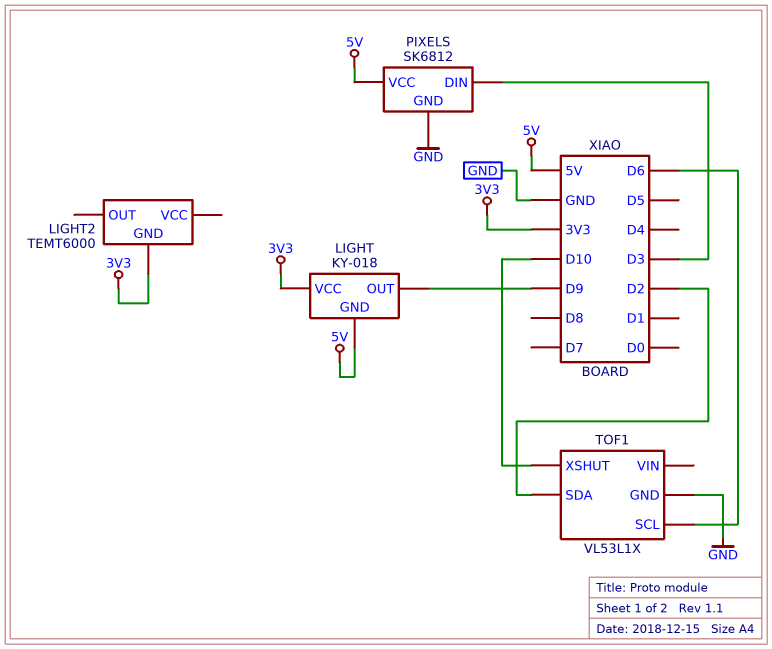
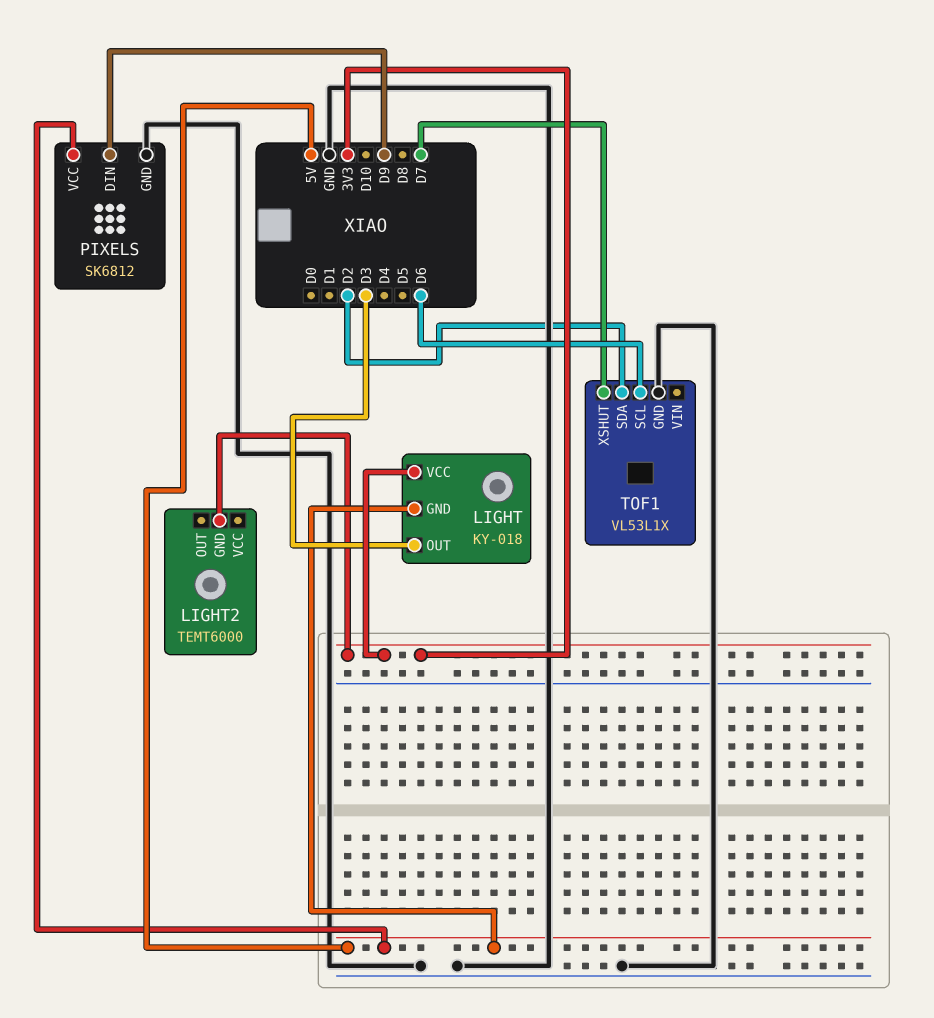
LIGHT pin OUT: D9 -> D3
PIXELS pin DIN: D3 -> D9
TOF1 pin XSHUT: D10 -> D7

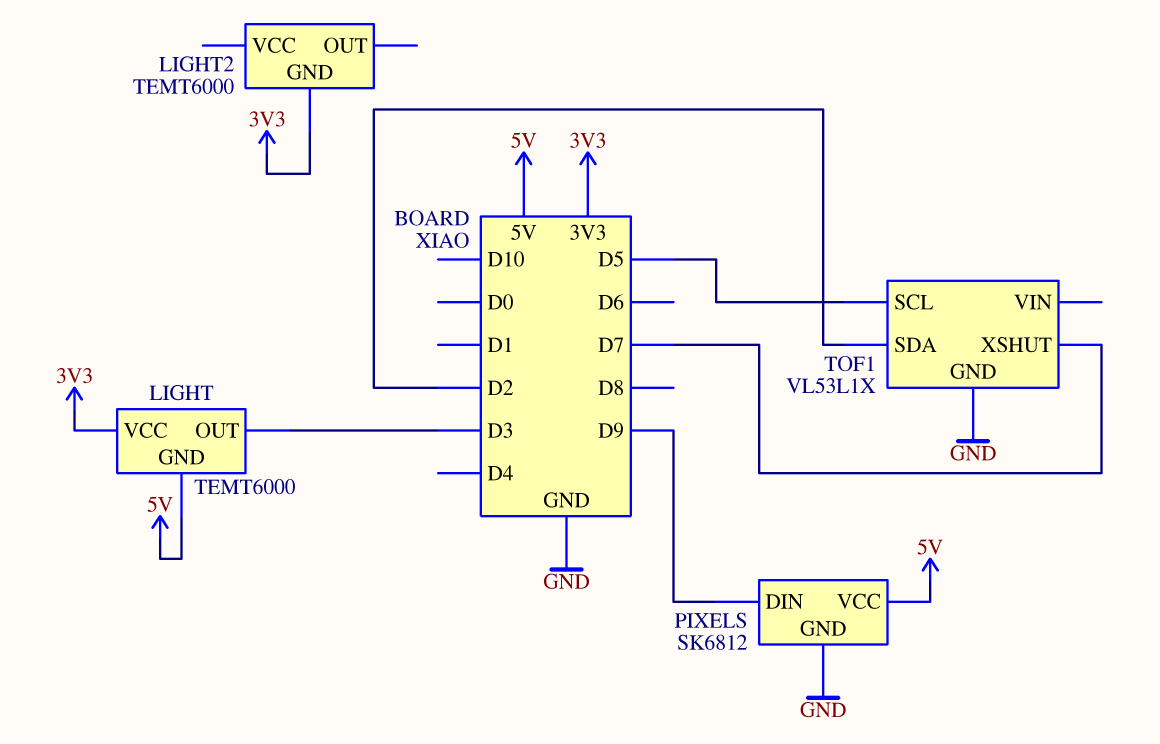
LIGHT: KY-018 -> TEMT6000
TOF1 pin SCL: D6 -> D5

